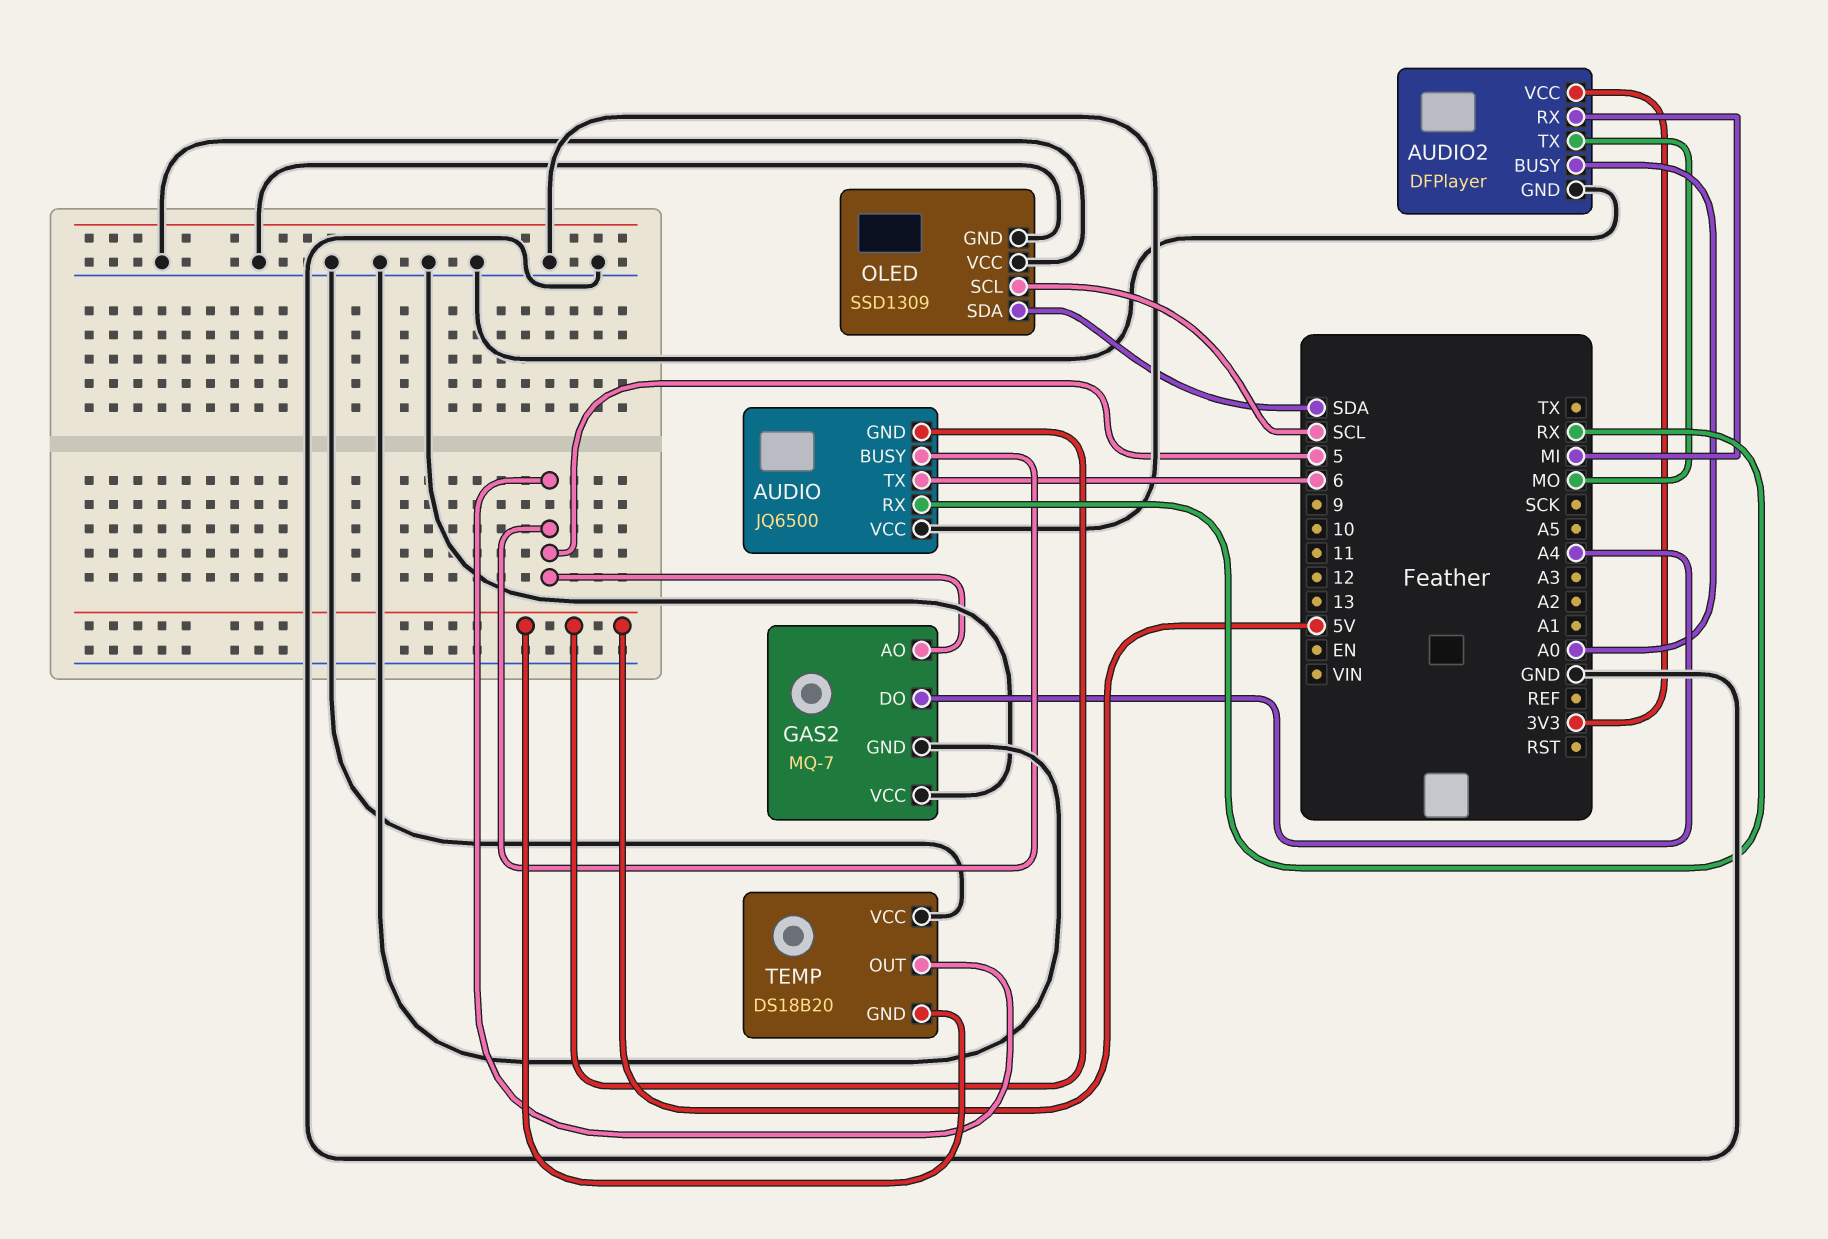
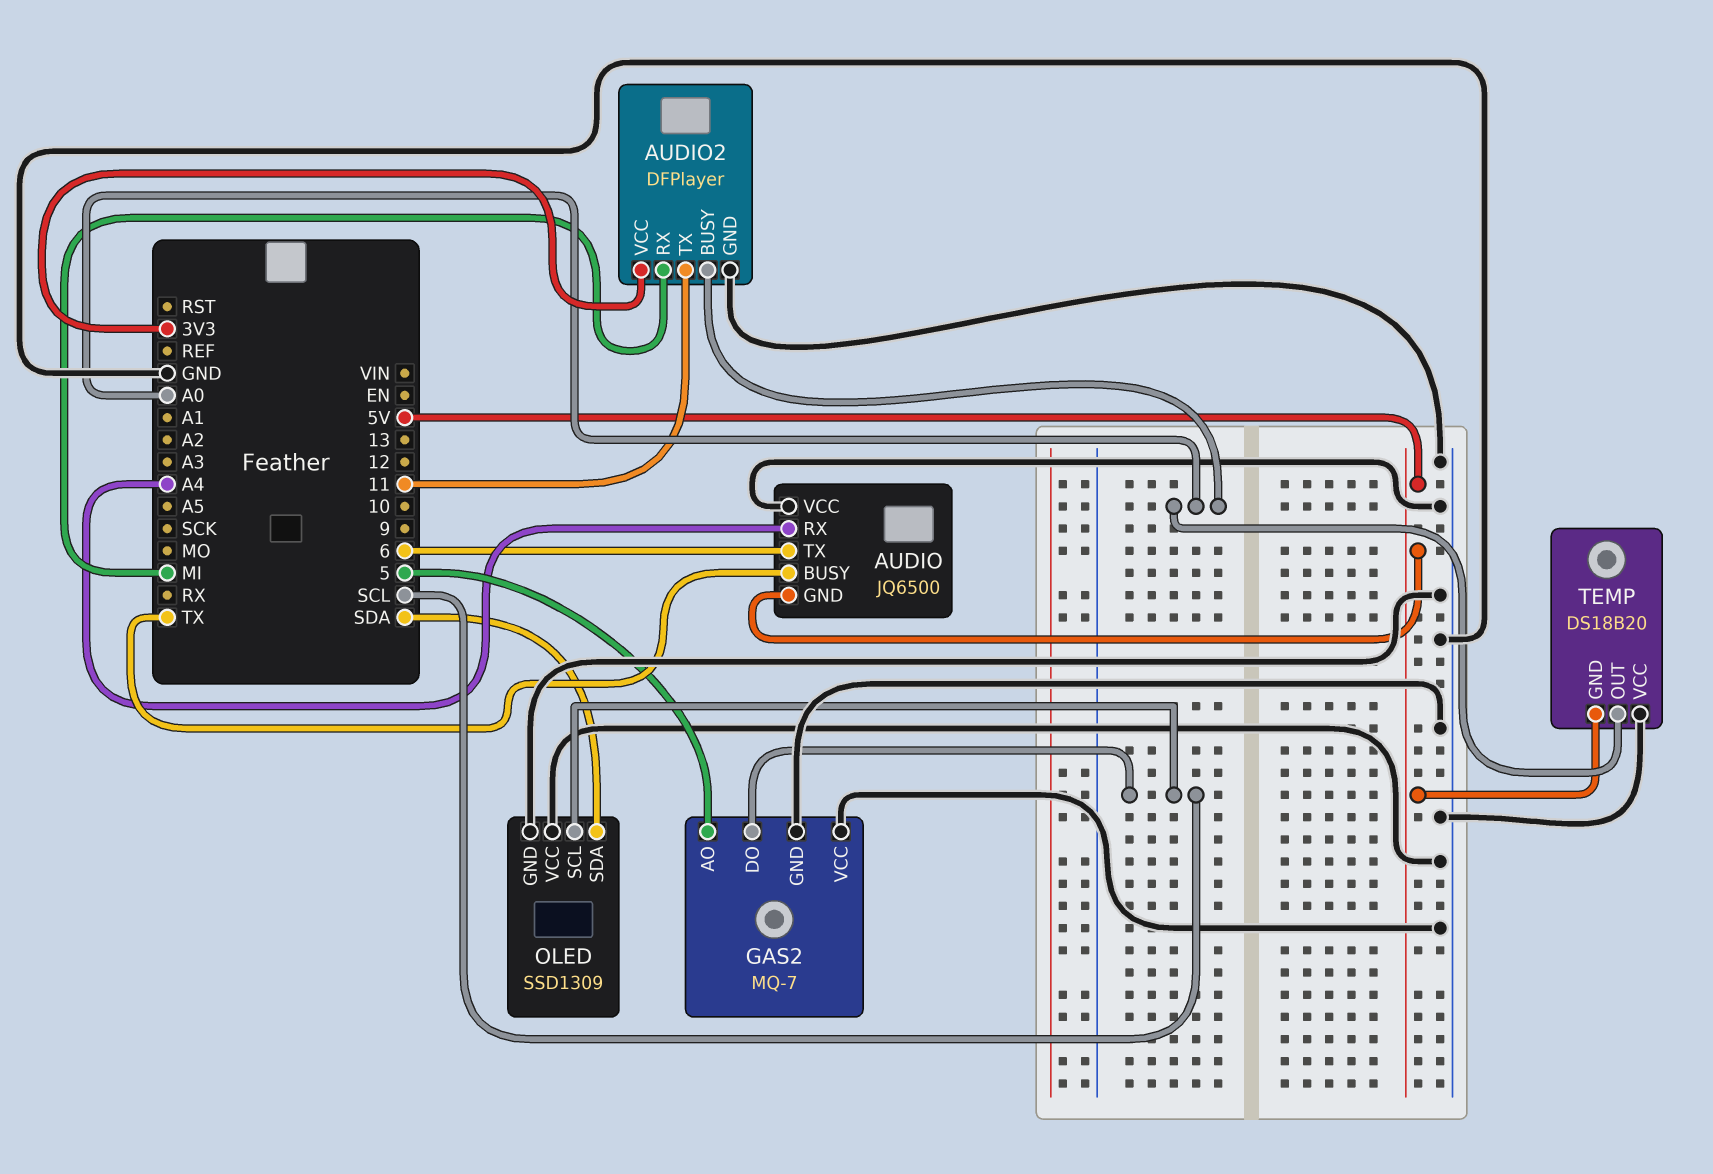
AUDIO pin BUSY: 5 -> TX
AUDIO pin RX: RX -> A4
AUDIO2 pin TX: MO -> 11
GAS2 pin DO: A4 -> SCL
TEMP pin OUT: 5 -> A0

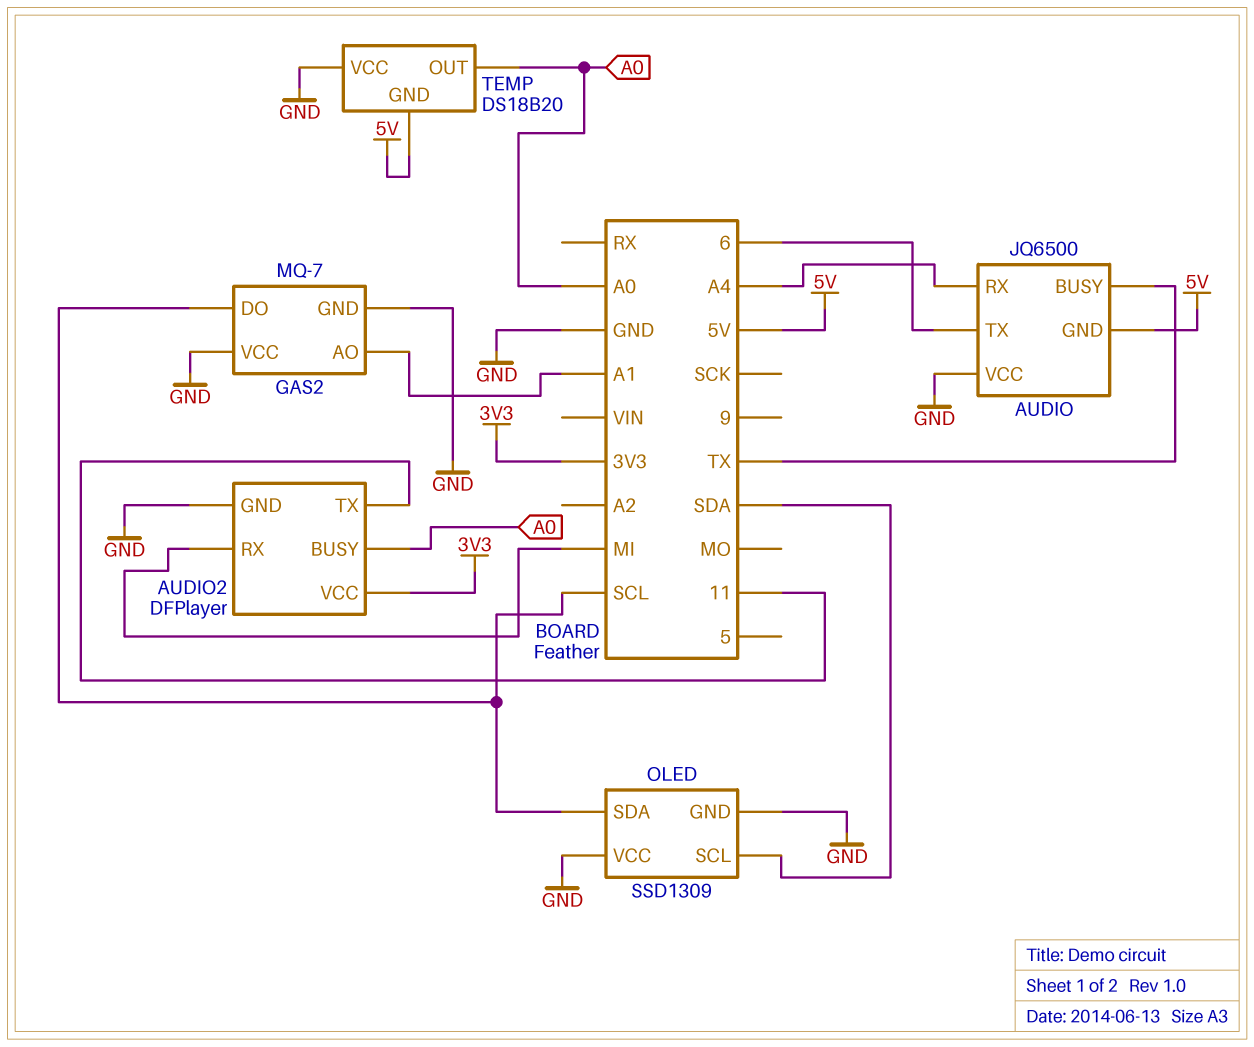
GAS2 pin AO: 5 -> A1
OLED pin SCL: SCL -> SDA
OLED pin SDA: SDA -> SCL

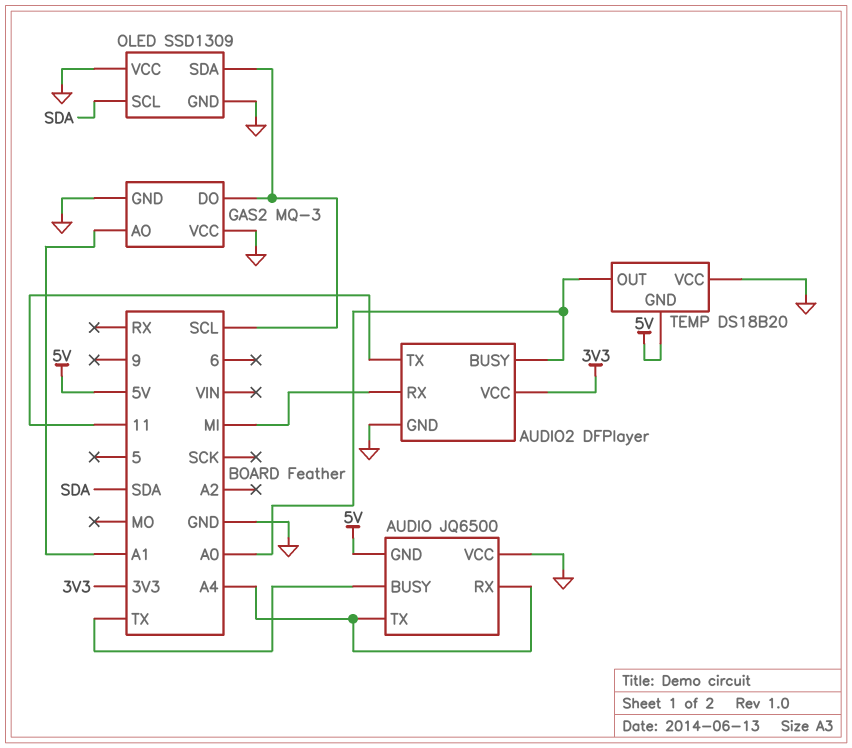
AUDIO pin TX: 6 -> A4
GAS2: MQ-7 -> MQ-3

